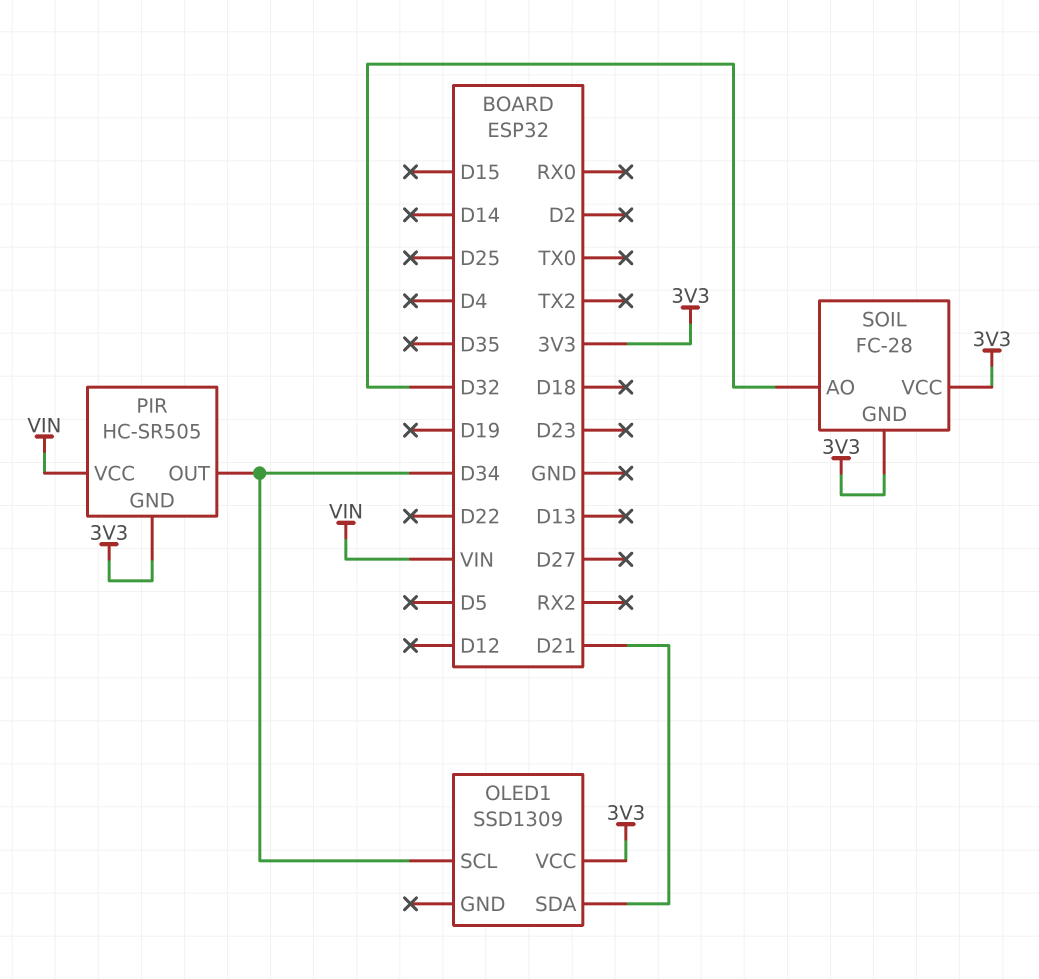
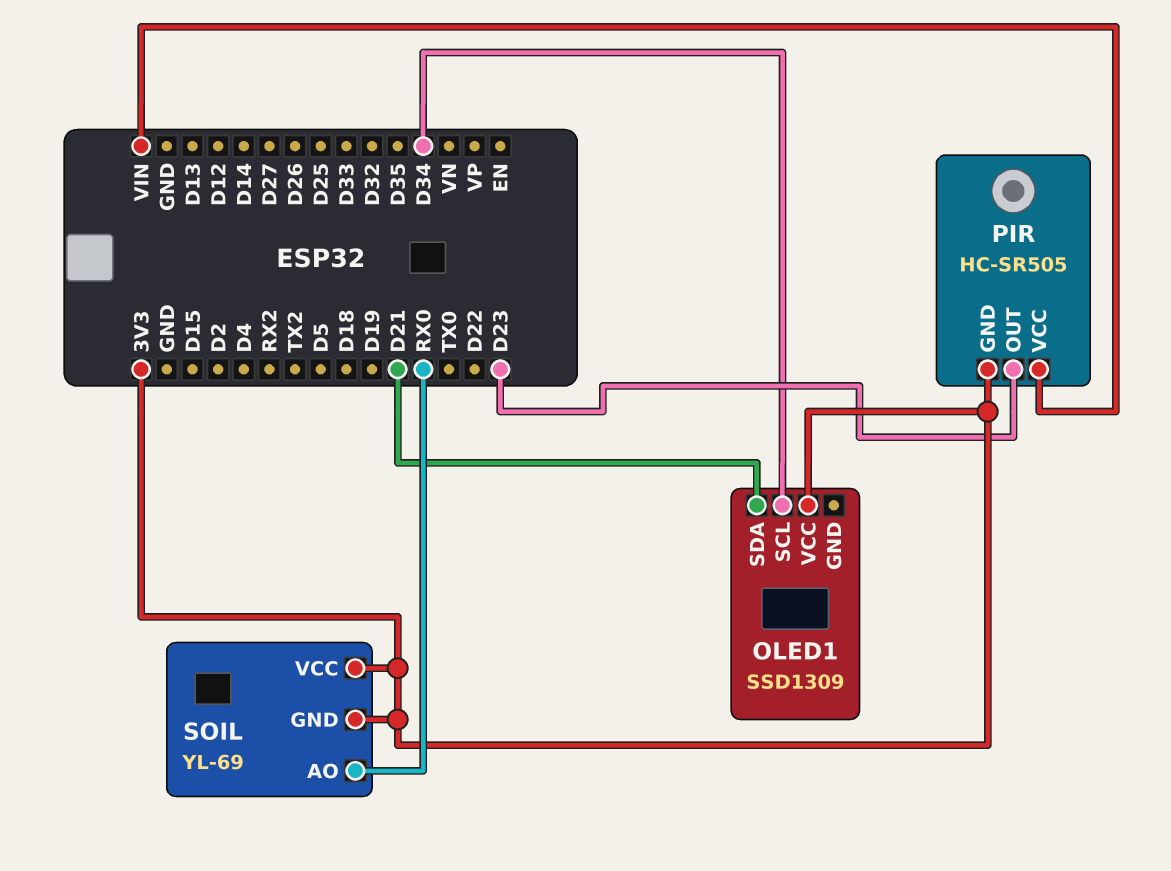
PIR pin OUT: D34 -> D23
SOIL: FC-28 -> YL-69
SOIL pin AO: D32 -> RX0

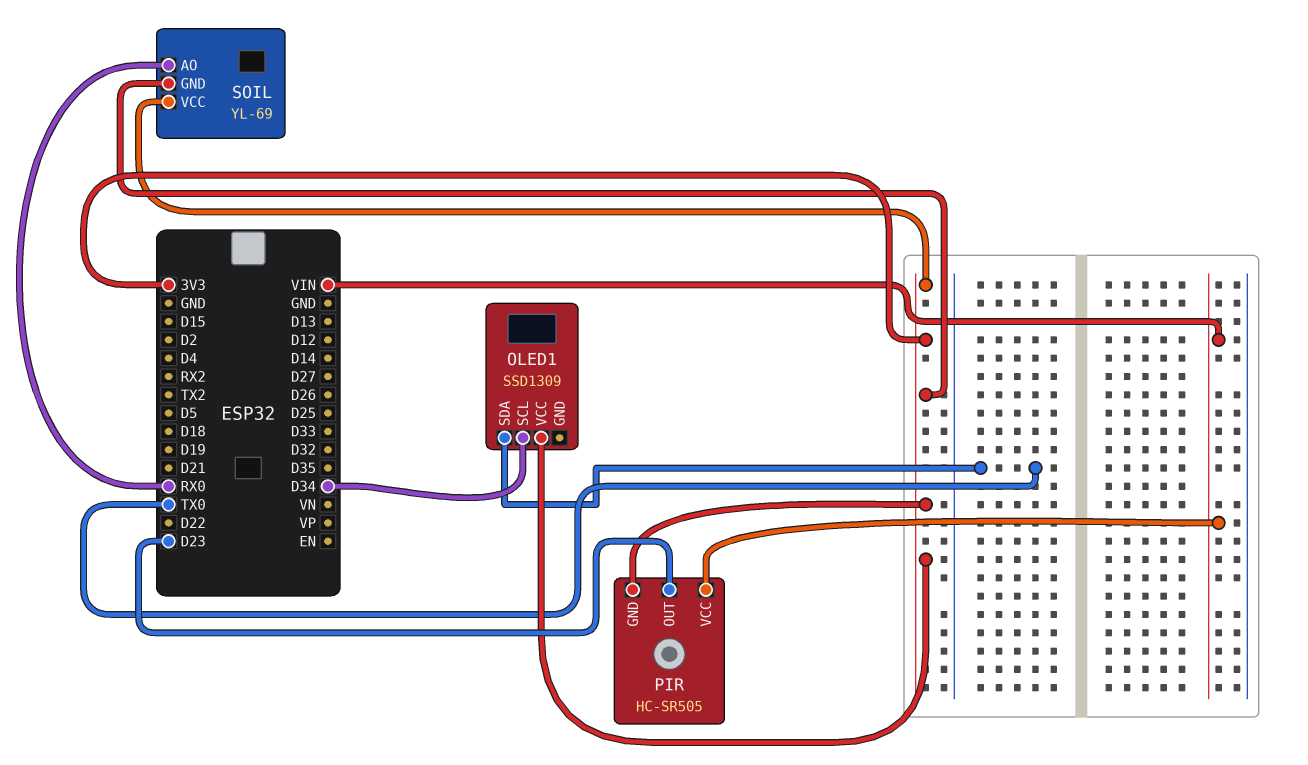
OLED1 pin SDA: D21 -> TX0

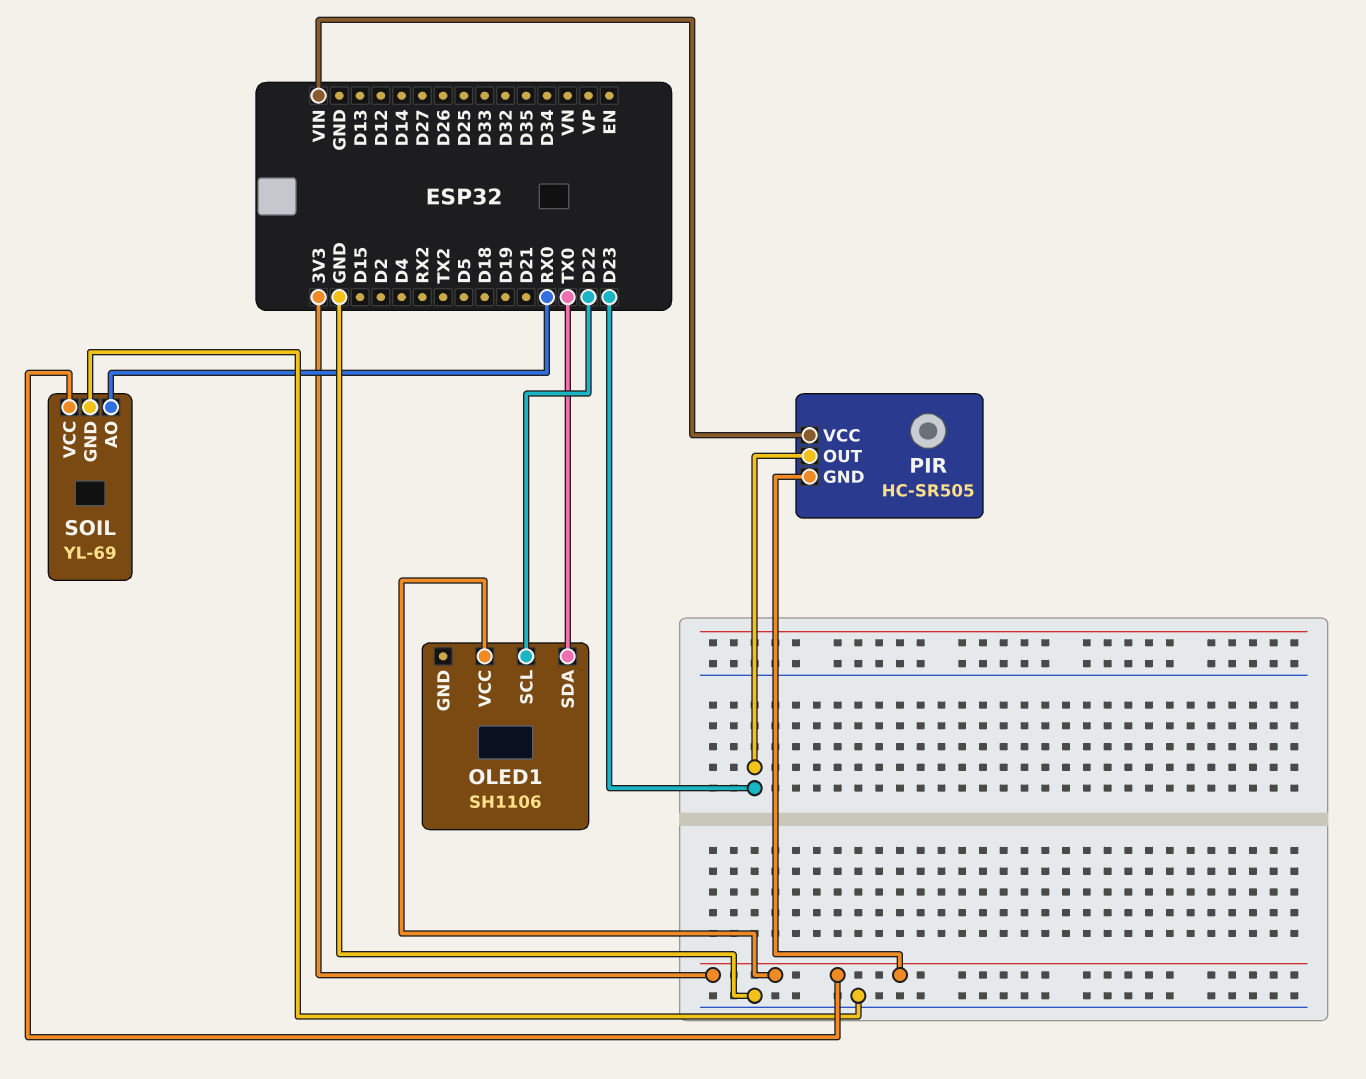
OLED1: SSD1309 -> SH1106
OLED1 pin SCL: D34 -> D22
SOIL pin GND: 3V3 -> GND

